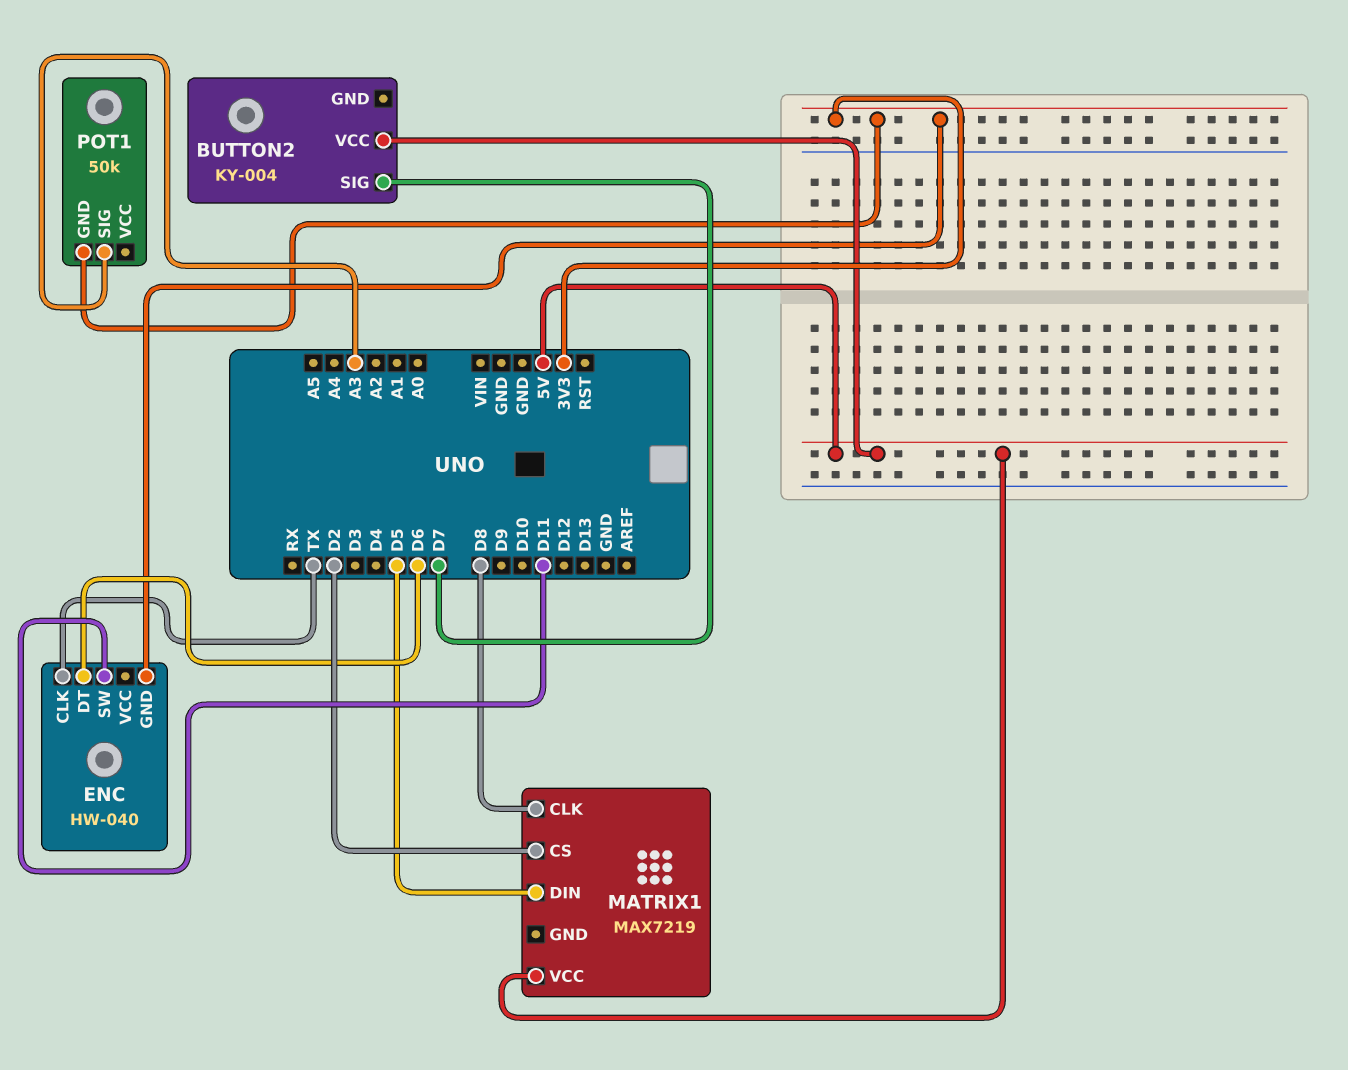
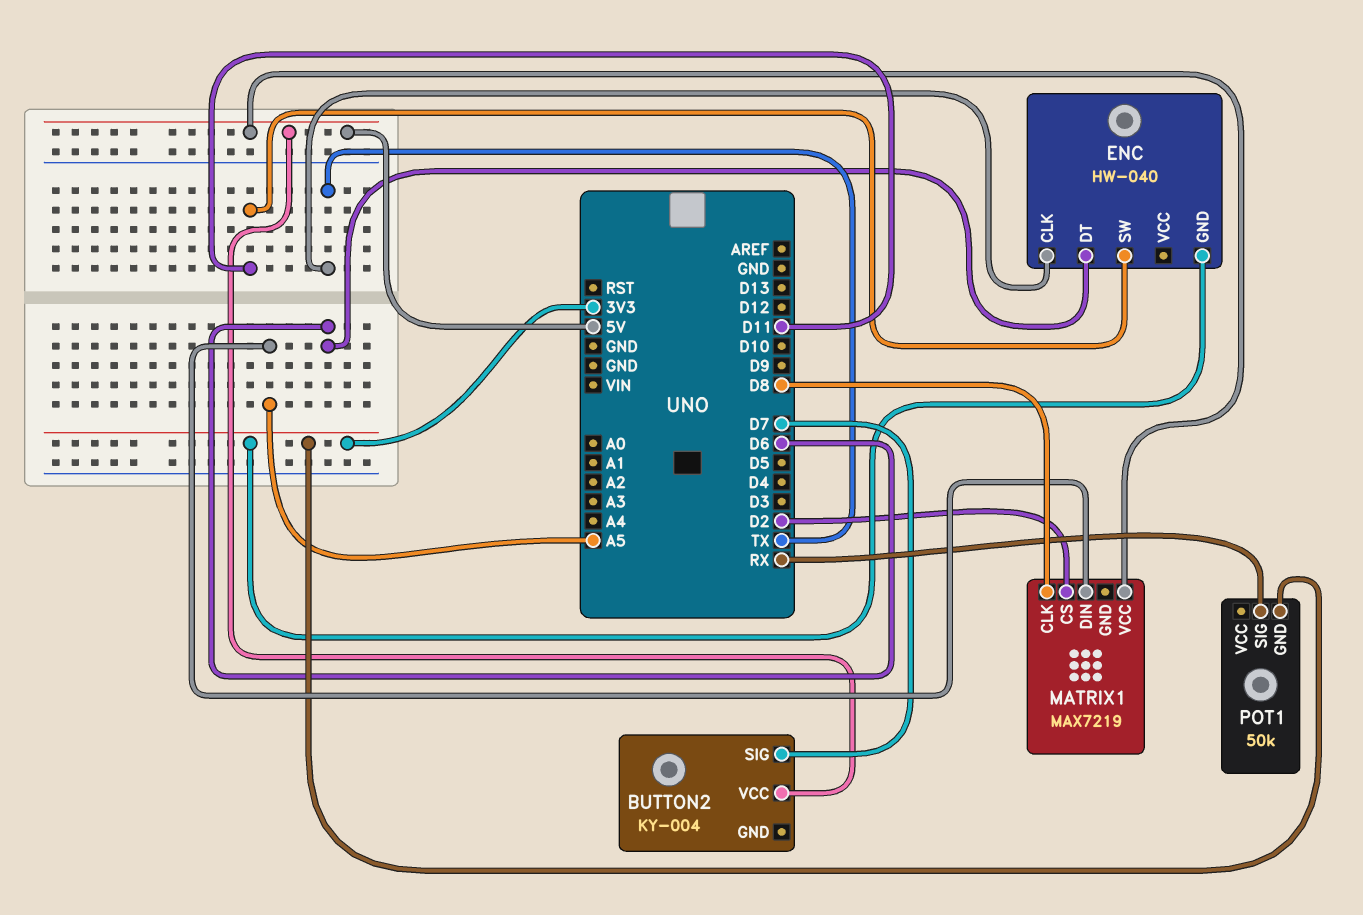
MATRIX1 pin DIN: D5 -> A5
POT1 pin SIG: A3 -> RX

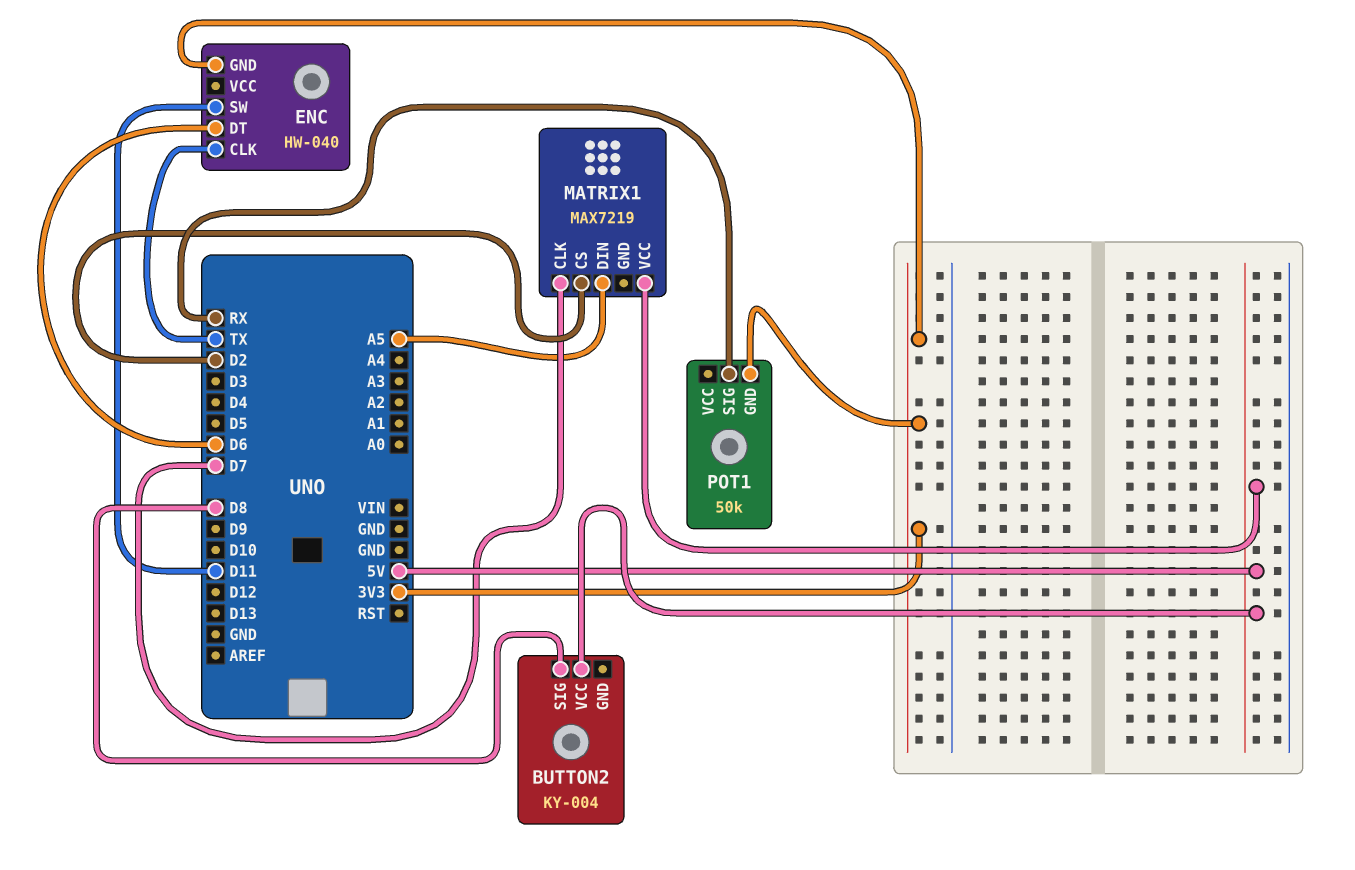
BUTTON2 pin SIG: D7 -> D8
MATRIX1 pin CLK: D8 -> D7

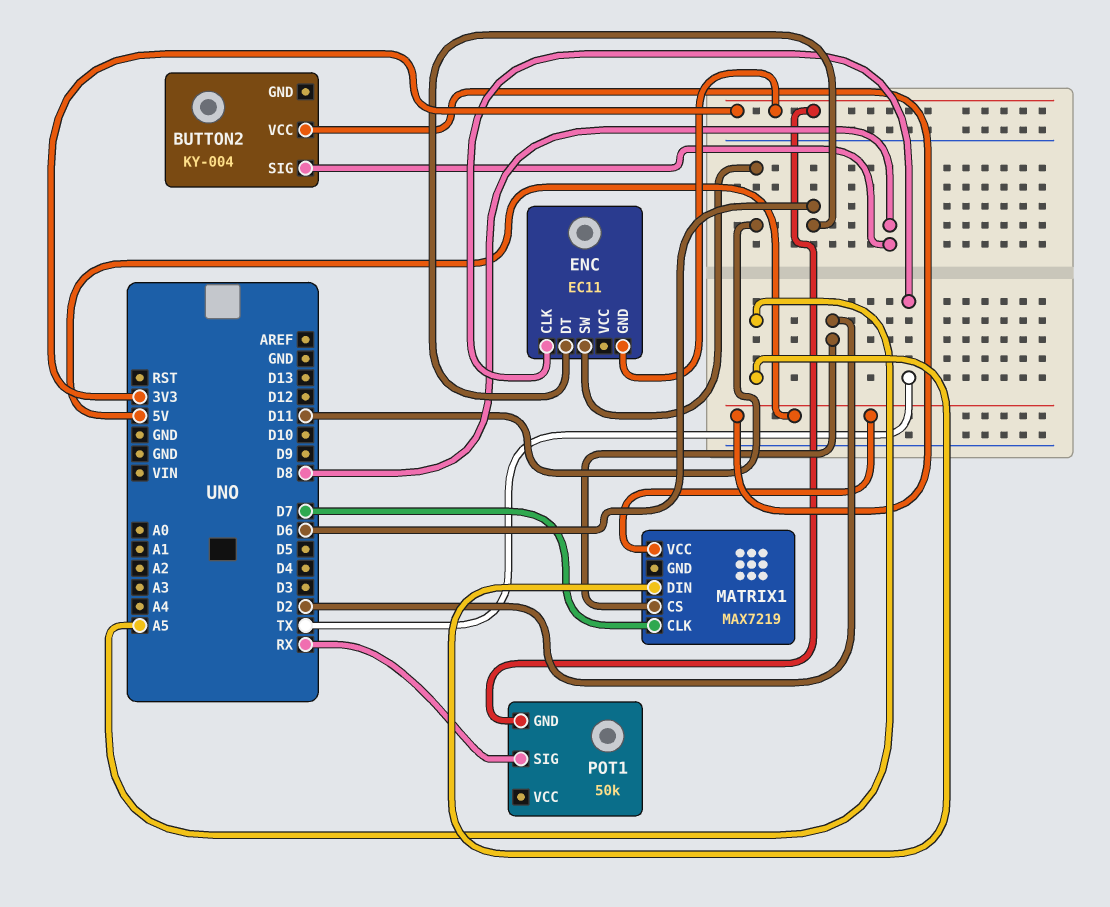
ENC: HW-040 -> EC11

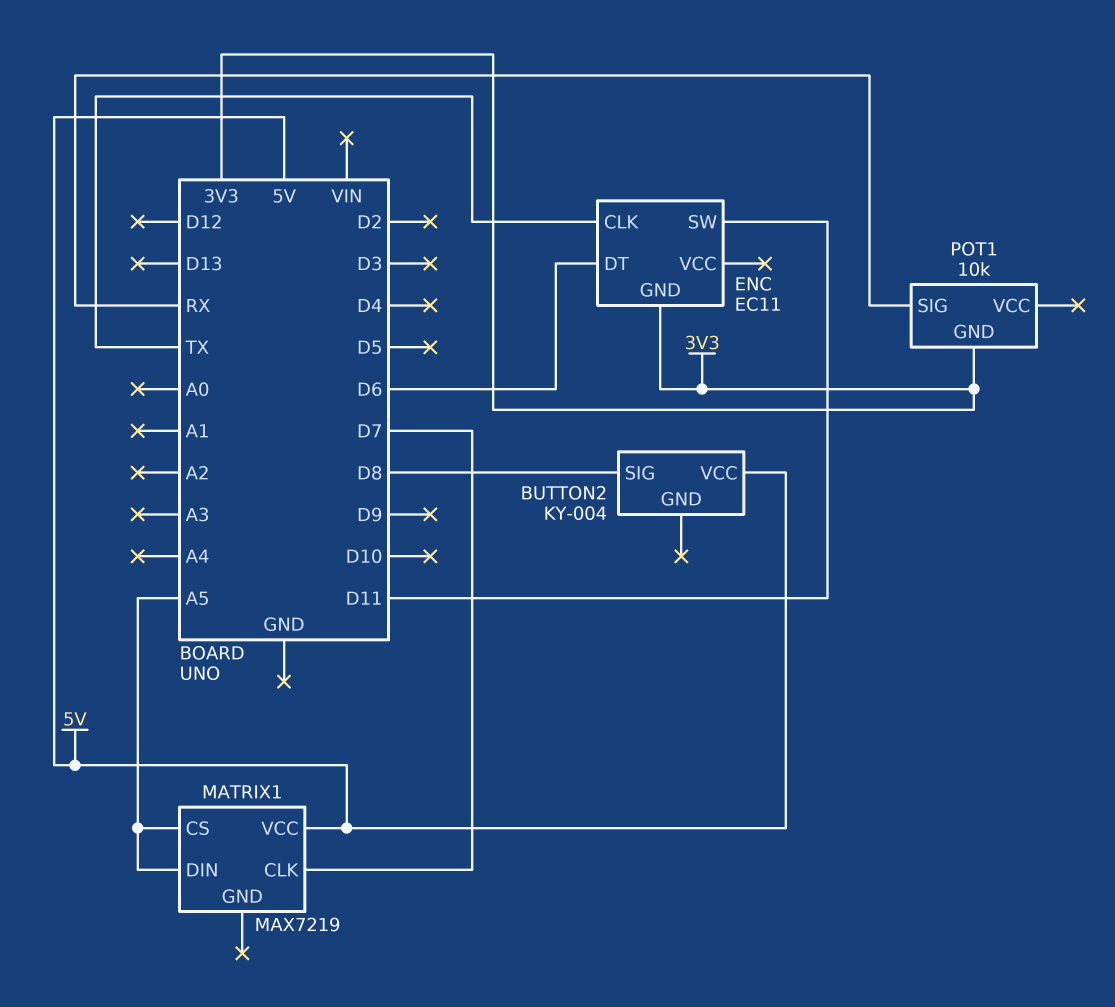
MATRIX1 pin CS: D2 -> A5
POT1: 50k -> 10k

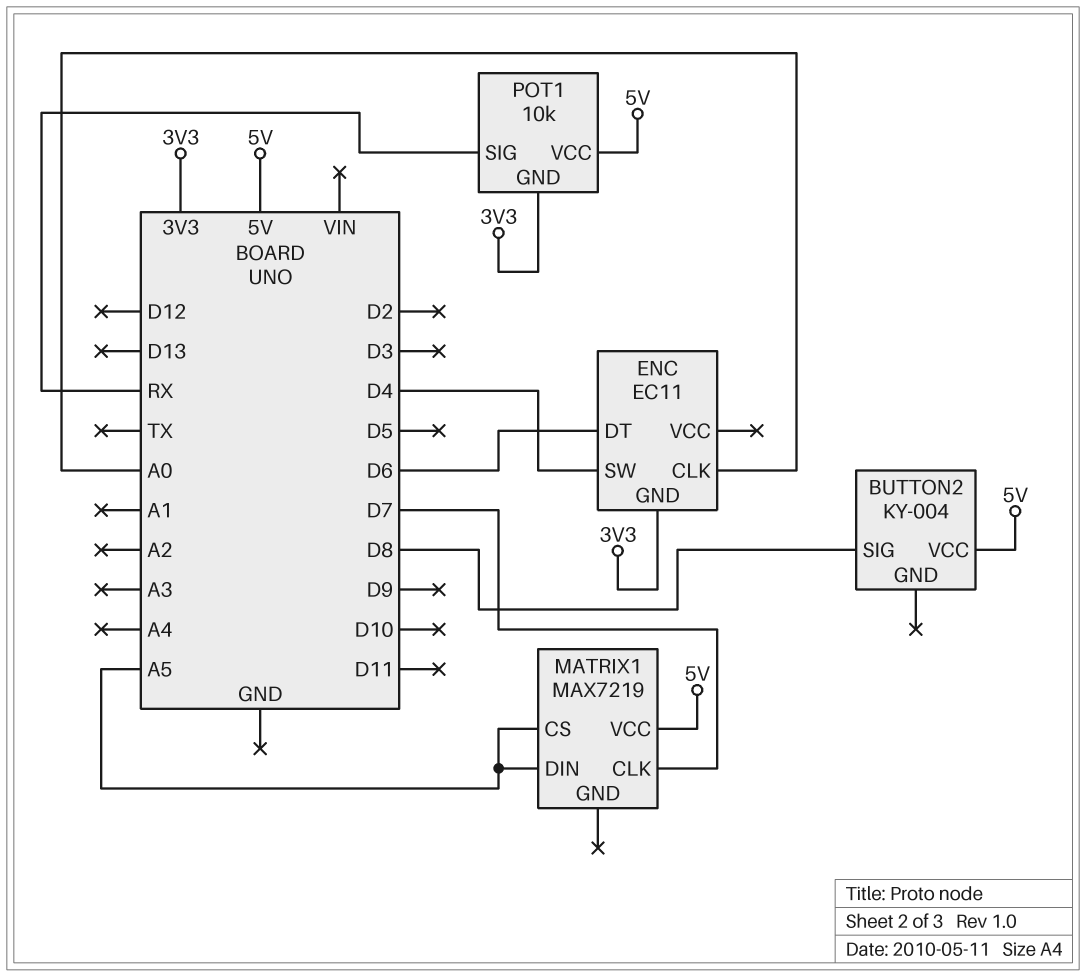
ENC pin CLK: TX -> A0
ENC pin SW: D11 -> D4
POT1 pin VCC: none -> 5V

